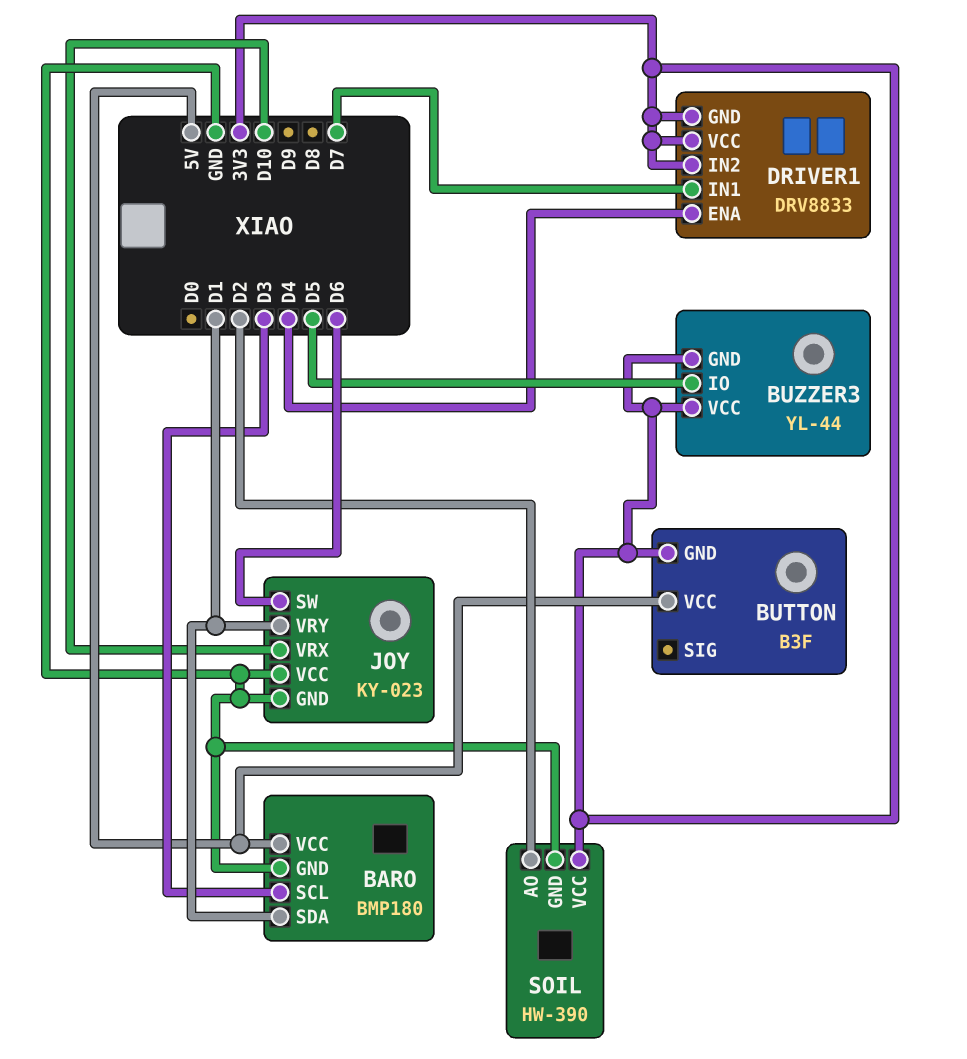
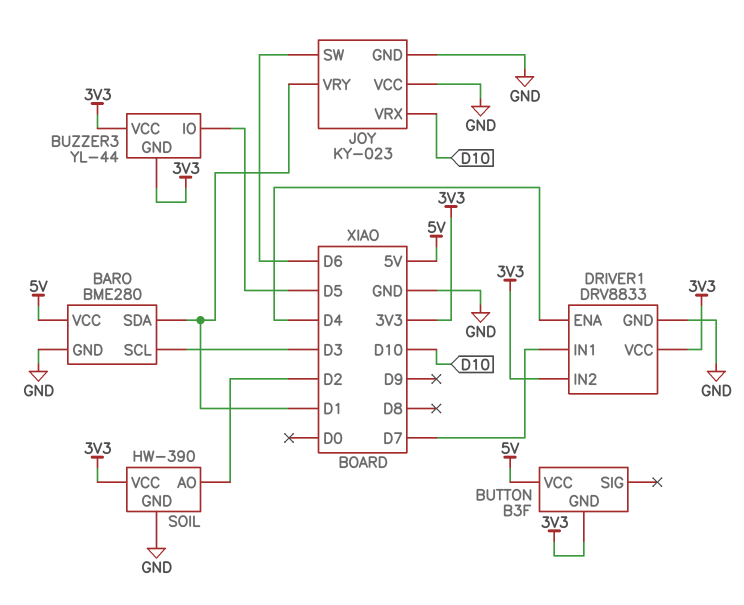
BARO: BMP180 -> BME280
DRIVER1 pin GND: 3V3 -> GND

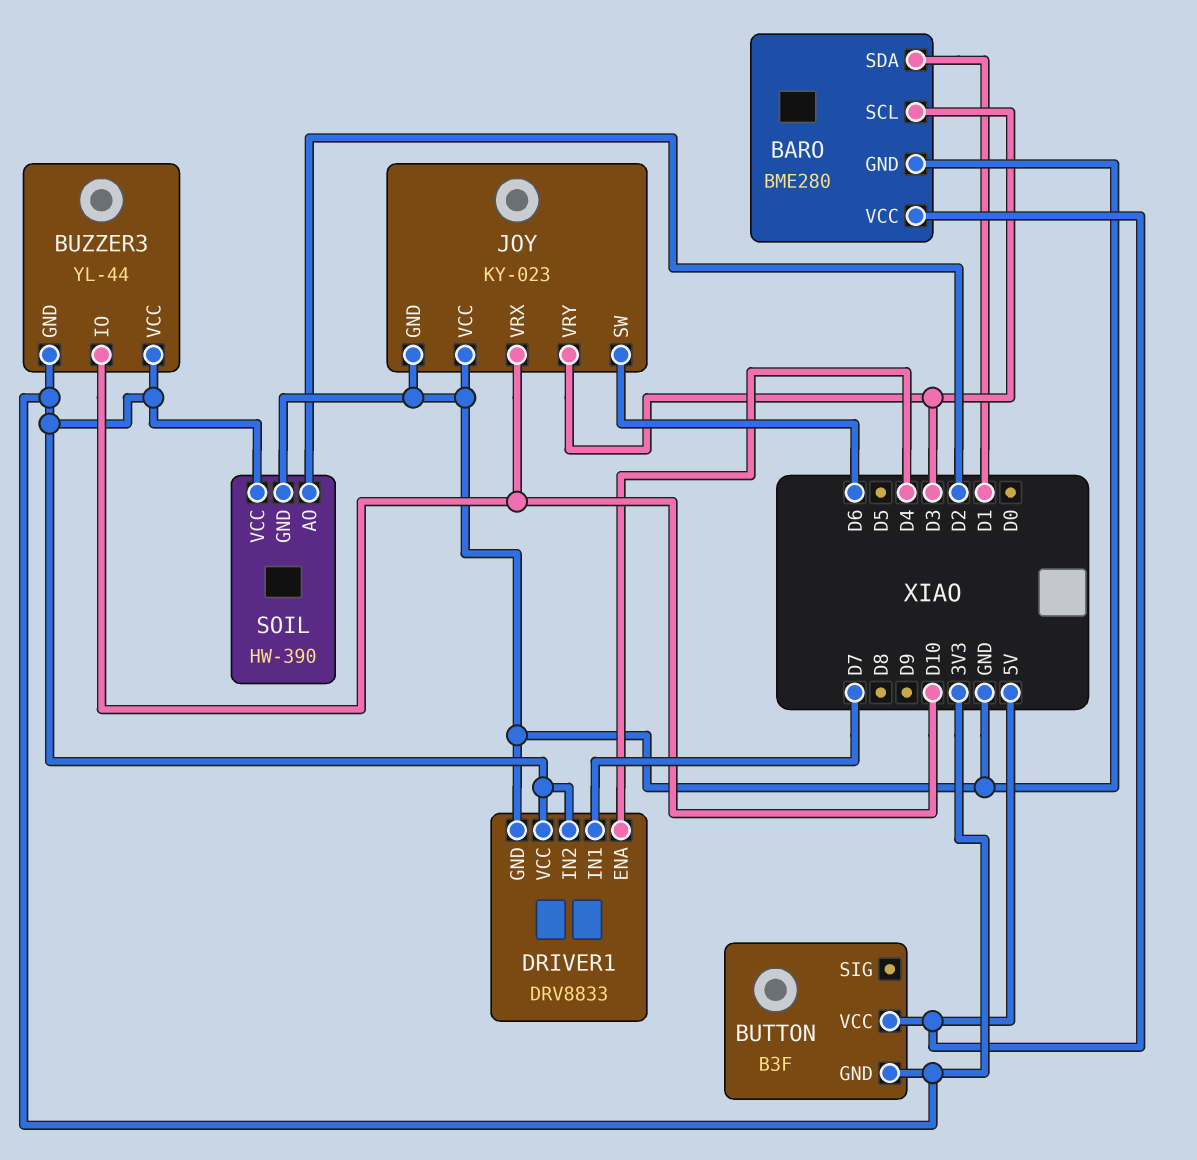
BUZZER3 pin IO: D5 -> D10
JOY pin VRY: D1 -> D3

